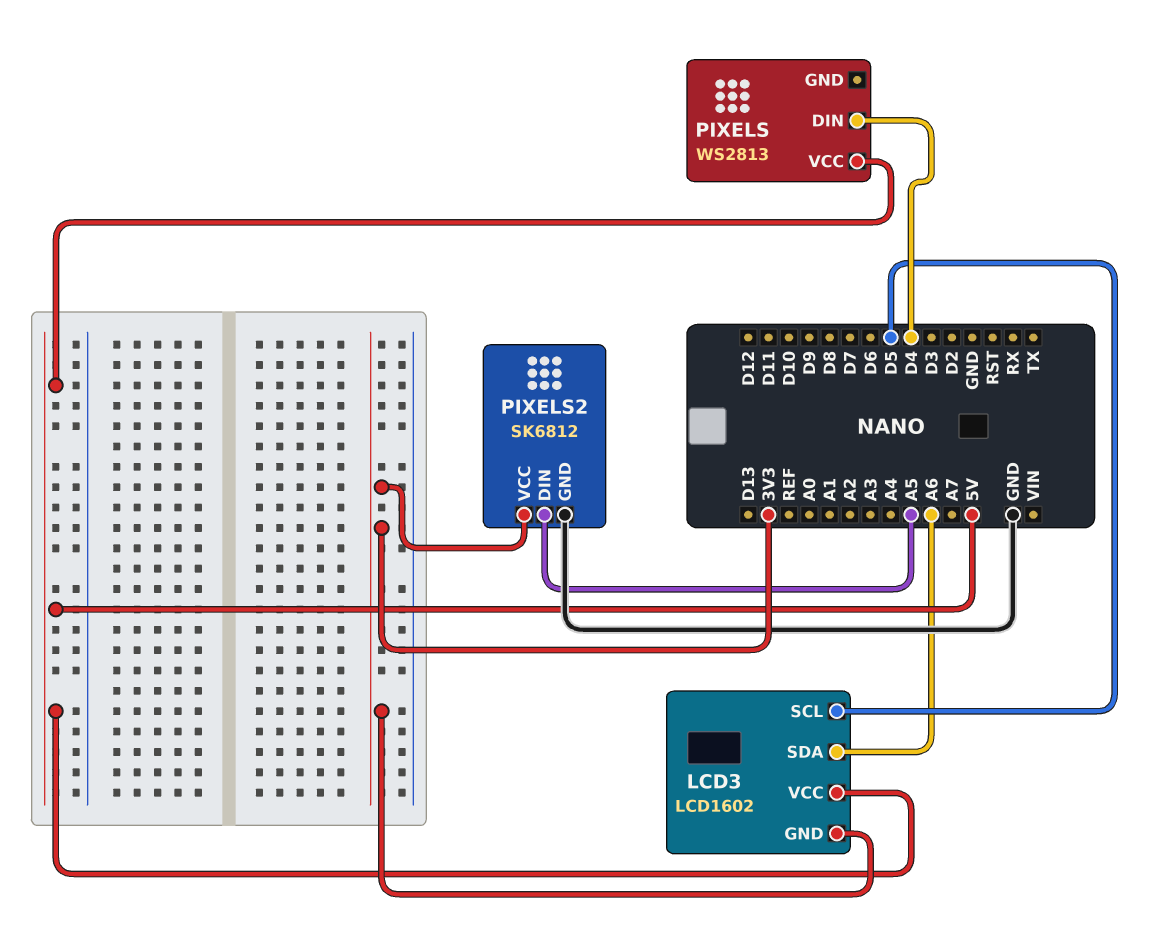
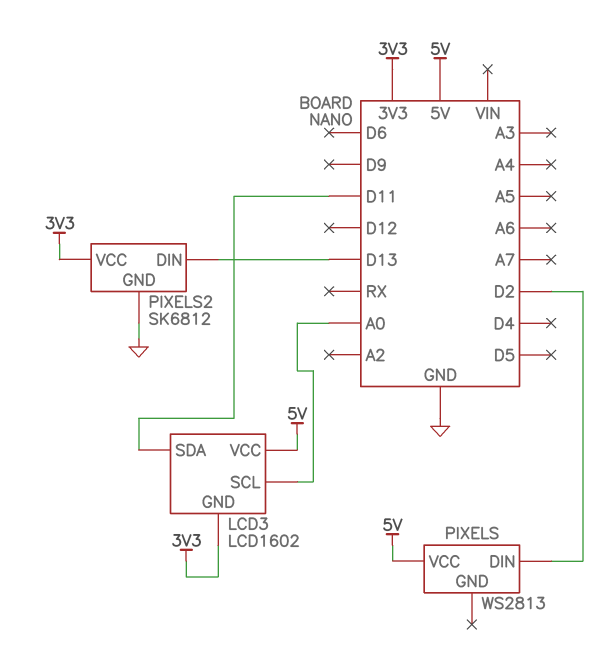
LCD3 pin SCL: D5 -> A0
LCD3 pin SDA: A6 -> D11
PIXELS pin DIN: D4 -> D2
PIXELS2 pin DIN: A5 -> D13

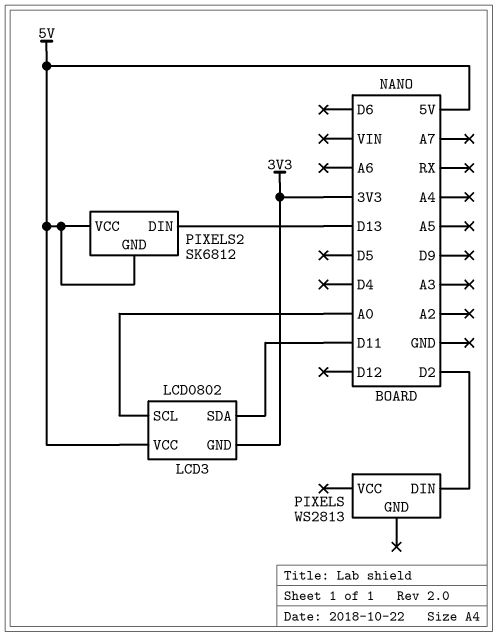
LCD3: LCD1602 -> LCD0802
PIXELS pin VCC: 5V -> none
PIXELS2 pin GND: GND -> 5V
PIXELS2 pin VCC: 3V3 -> 5V

